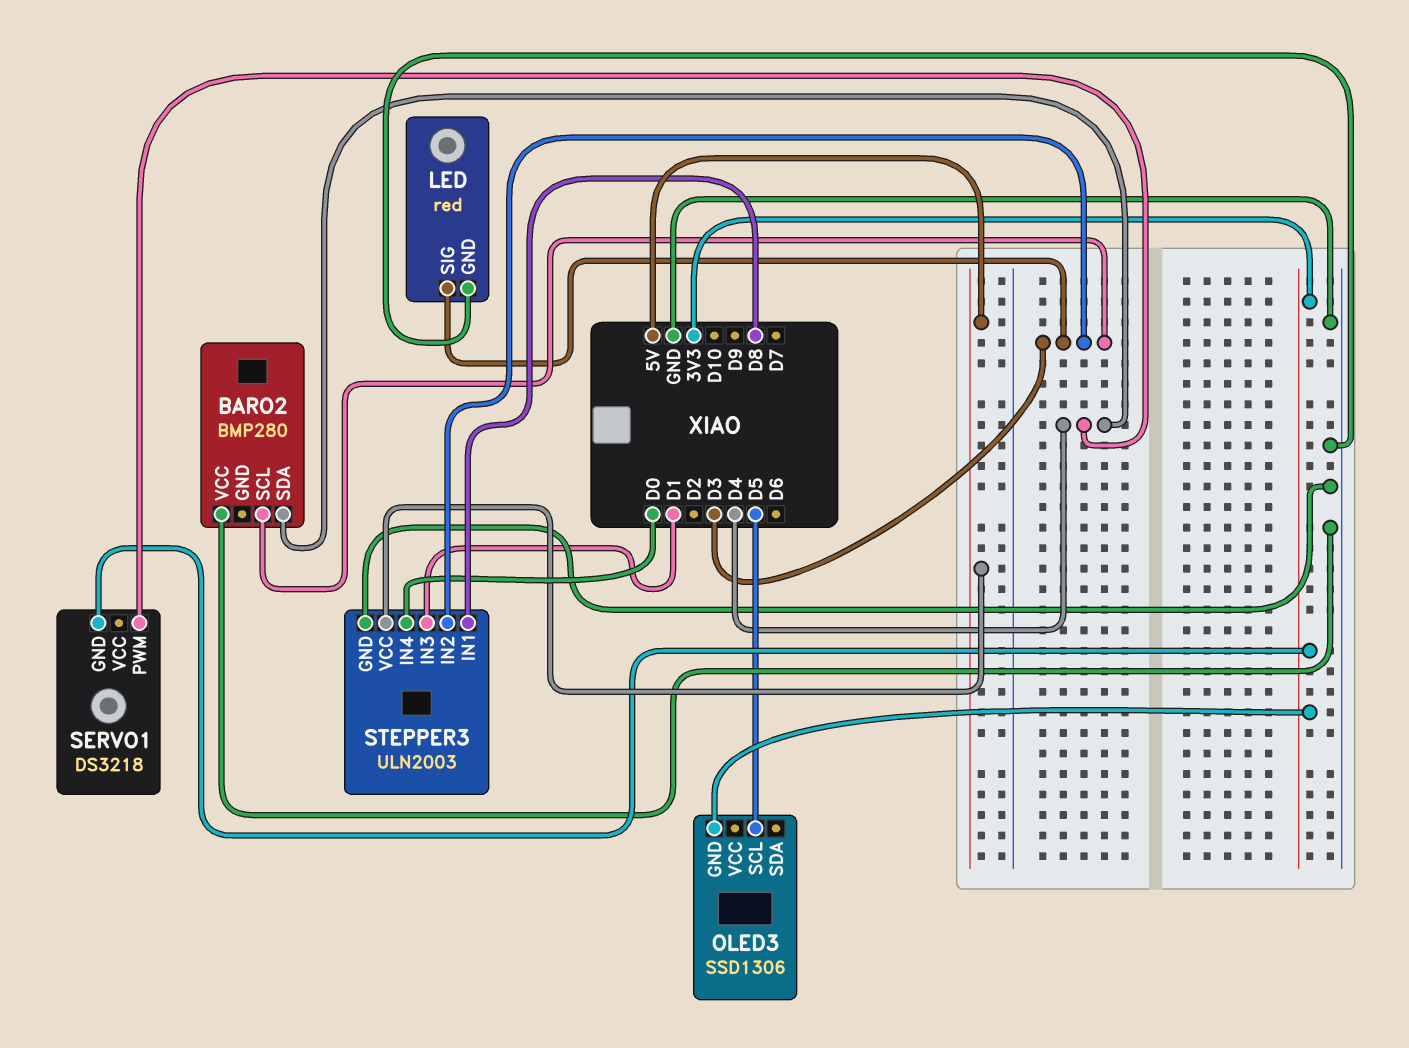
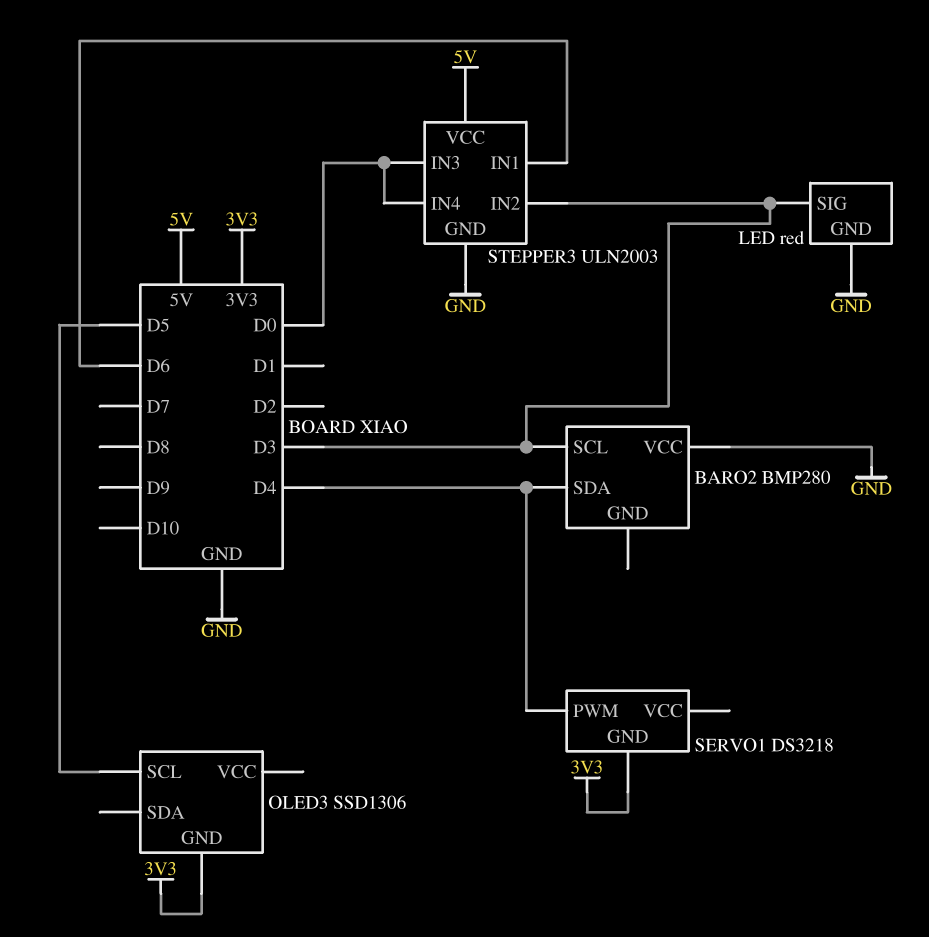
STEPPER3 pin IN1: D8 -> D6
STEPPER3 pin IN3: D1 -> D0

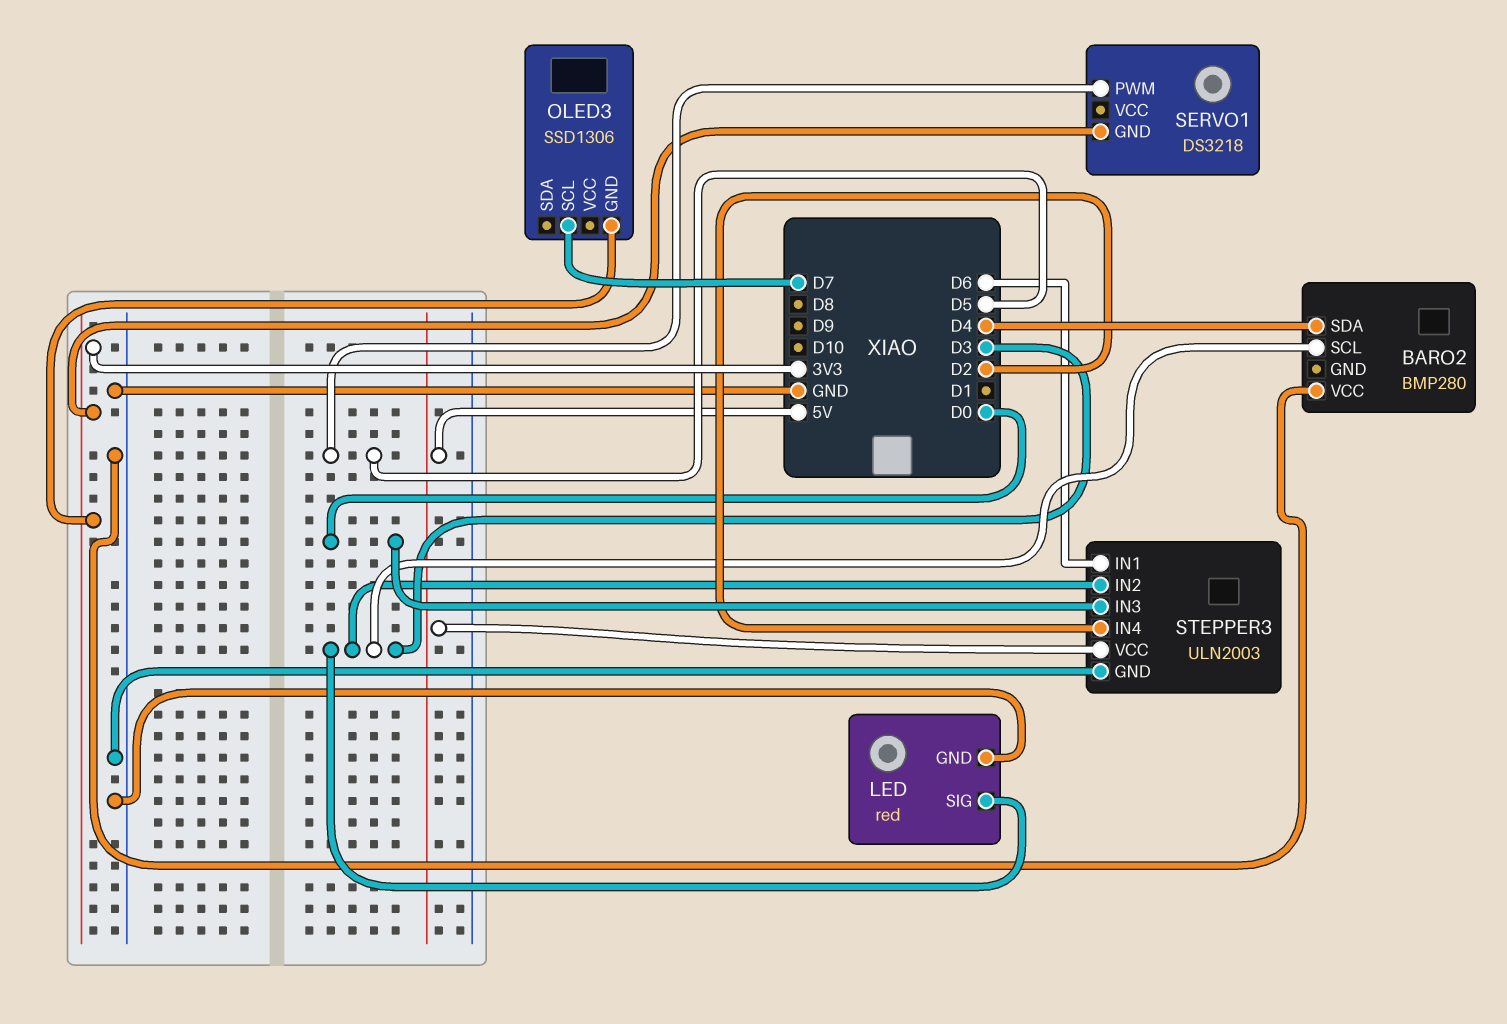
OLED3 pin SCL: D5 -> D7
SERVO1 pin PWM: D4 -> D5
STEPPER3 pin IN4: D0 -> D2

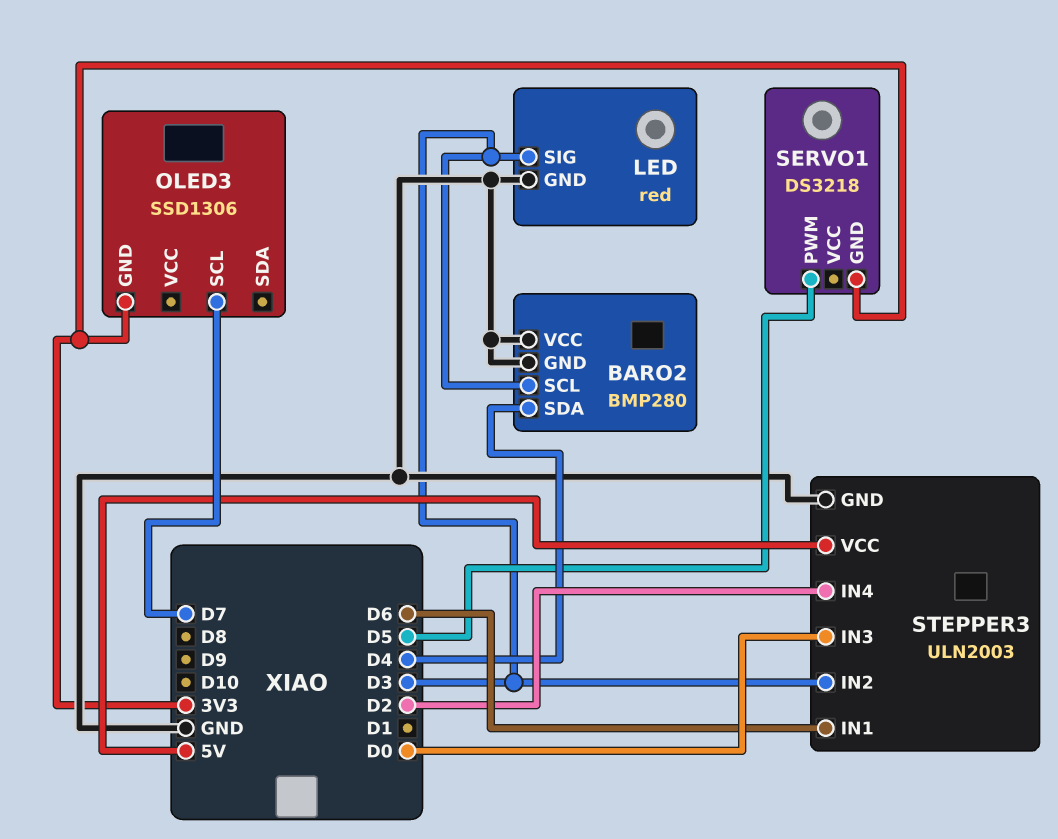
BARO2 pin GND: none -> GND

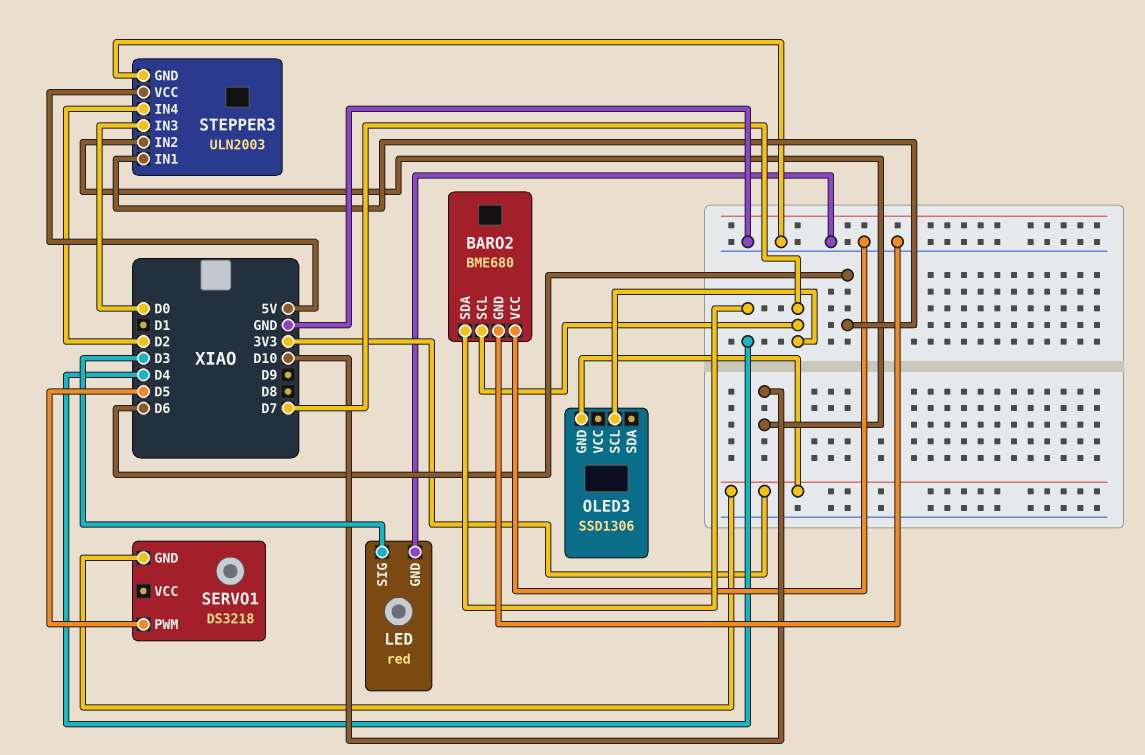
BARO2: BMP280 -> BME680
BARO2 pin SCL: D3 -> D7
STEPPER3 pin IN2: D3 -> D10

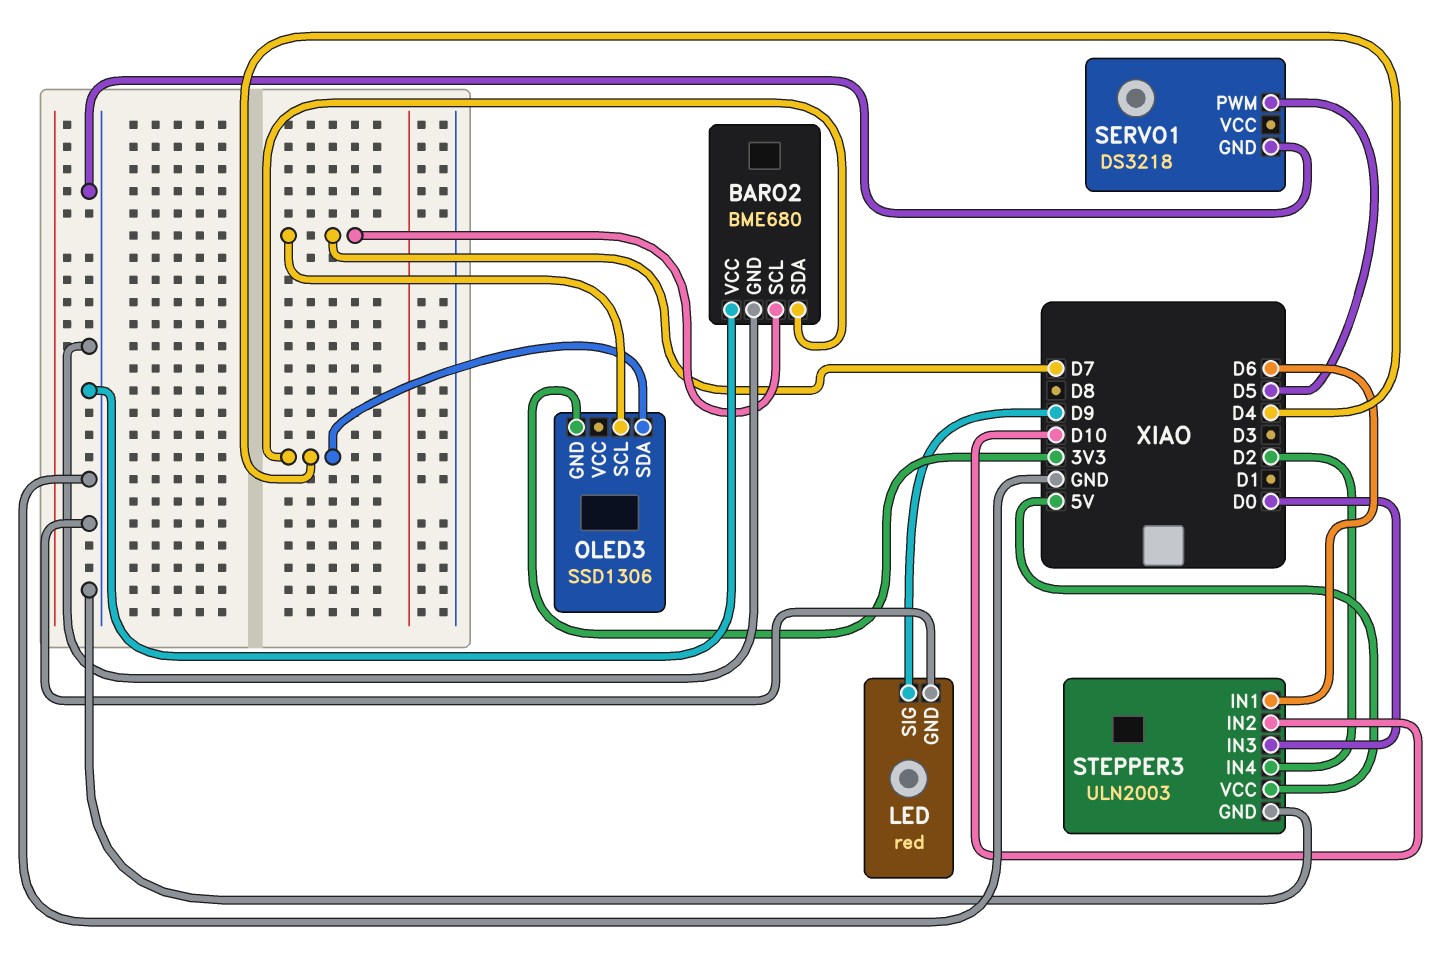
LED pin SIG: D3 -> D9
OLED3 pin SDA: none -> D4
SERVO1 pin GND: 3V3 -> GND

